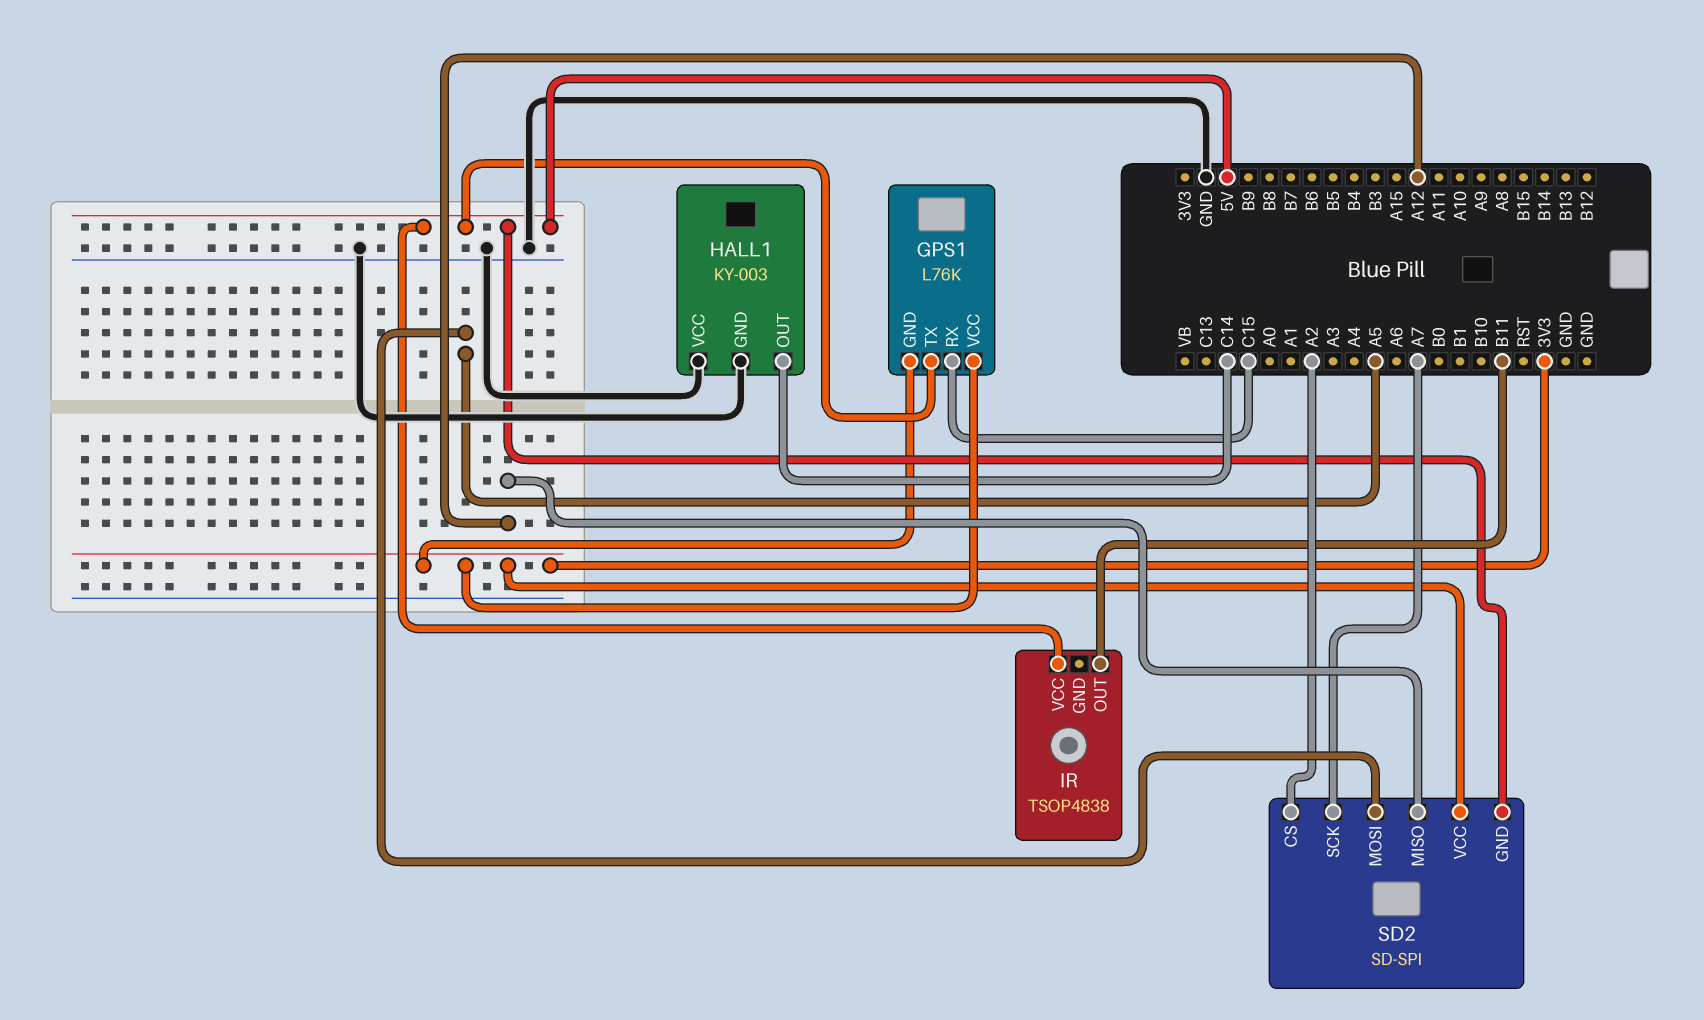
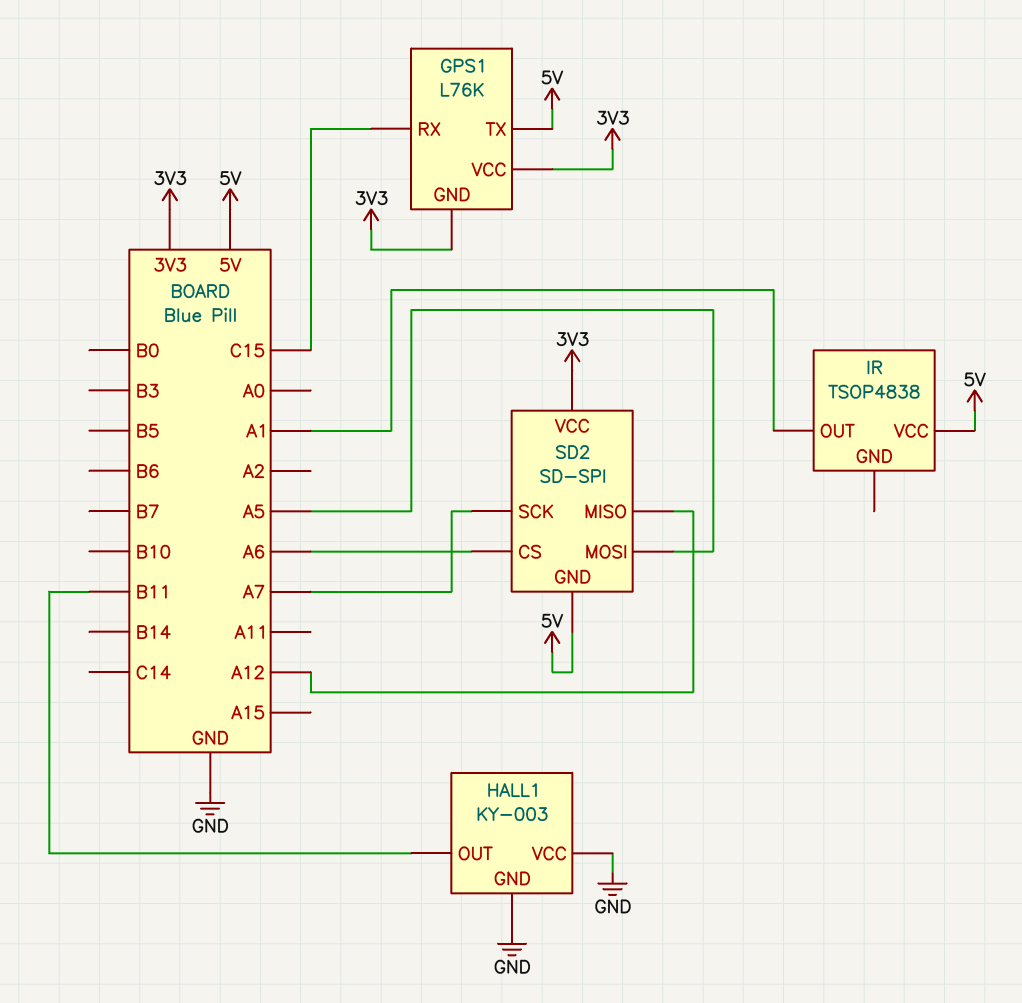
HALL1 pin OUT: C14 -> B11
IR pin OUT: B11 -> A1
SD2 pin CS: A2 -> A6

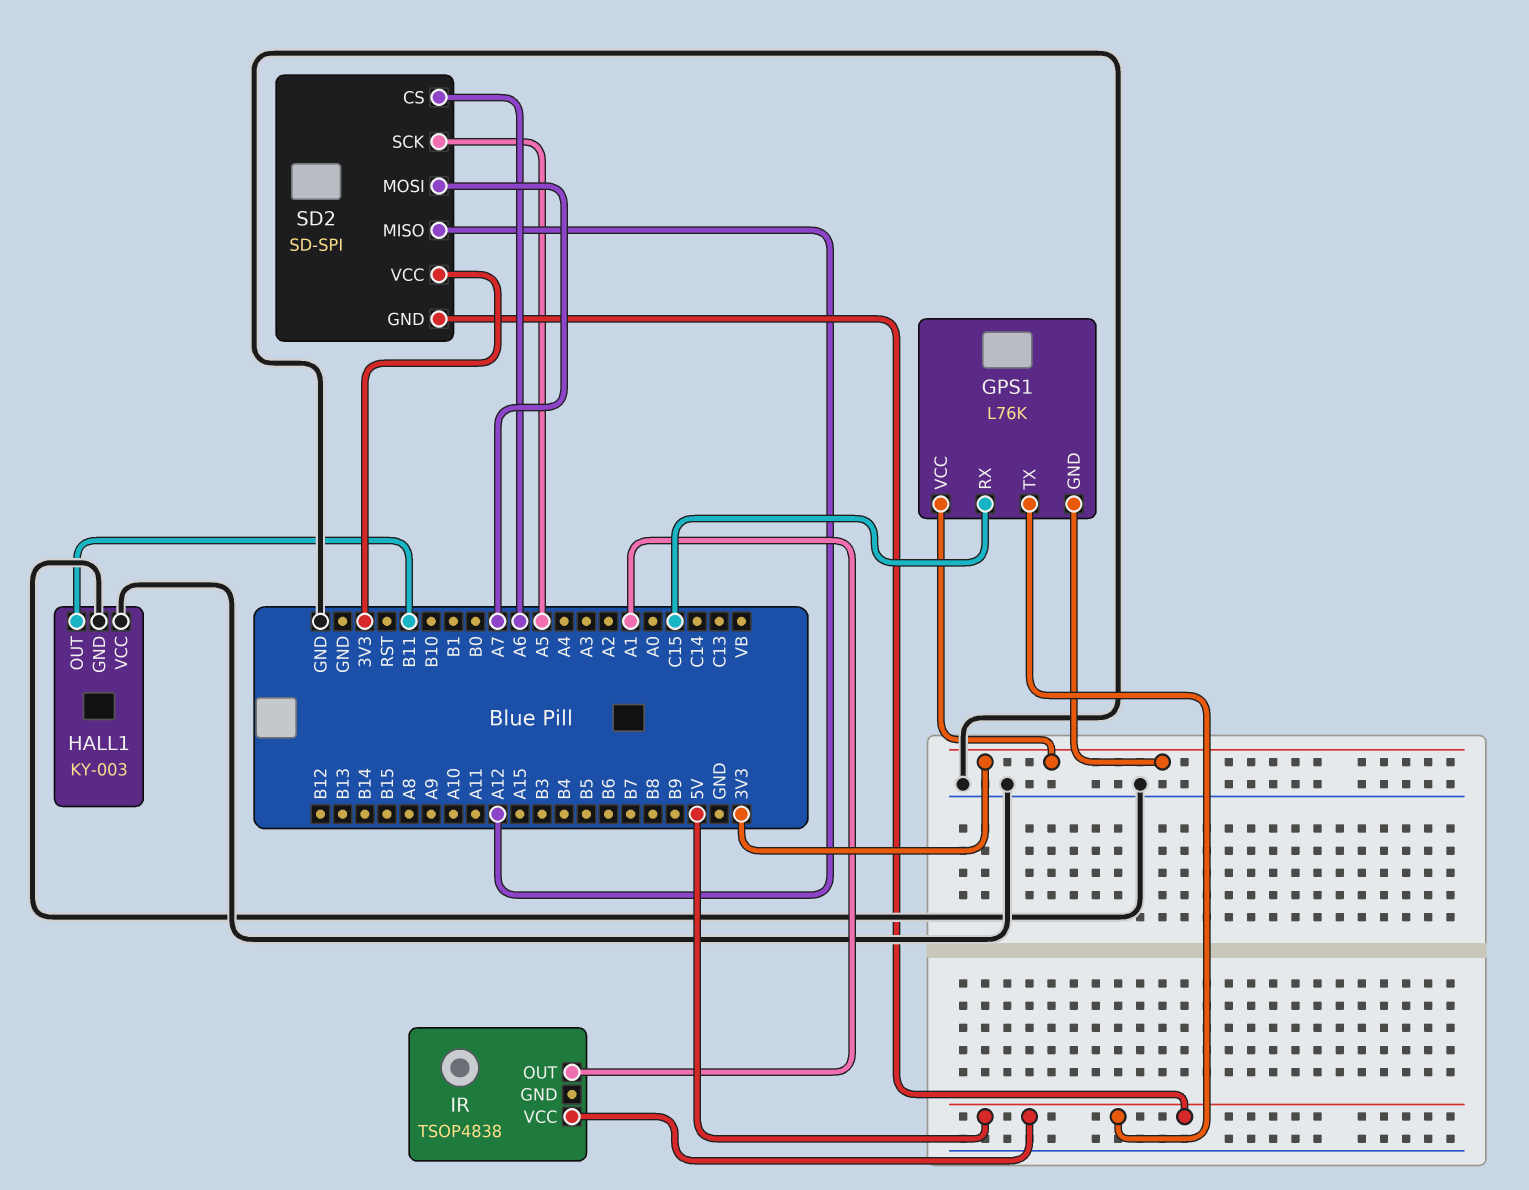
SD2 pin MOSI: A5 -> A7
SD2 pin SCK: A7 -> A5

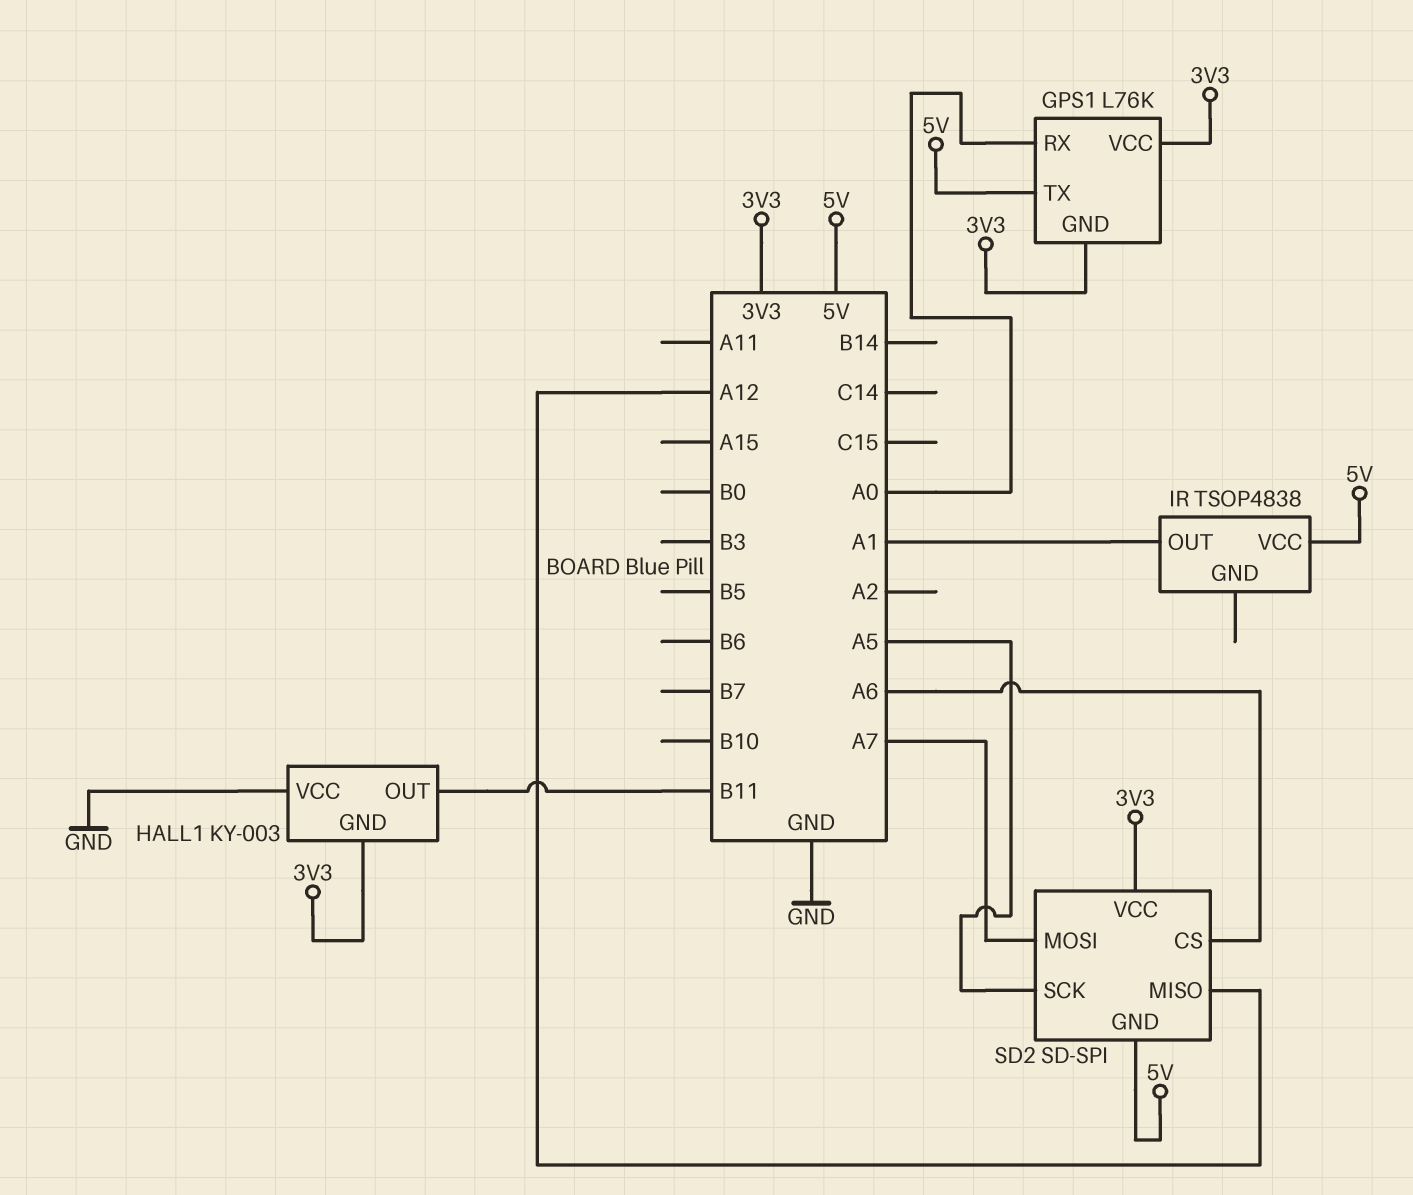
GPS1 pin RX: C15 -> A0
HALL1 pin GND: GND -> 3V3

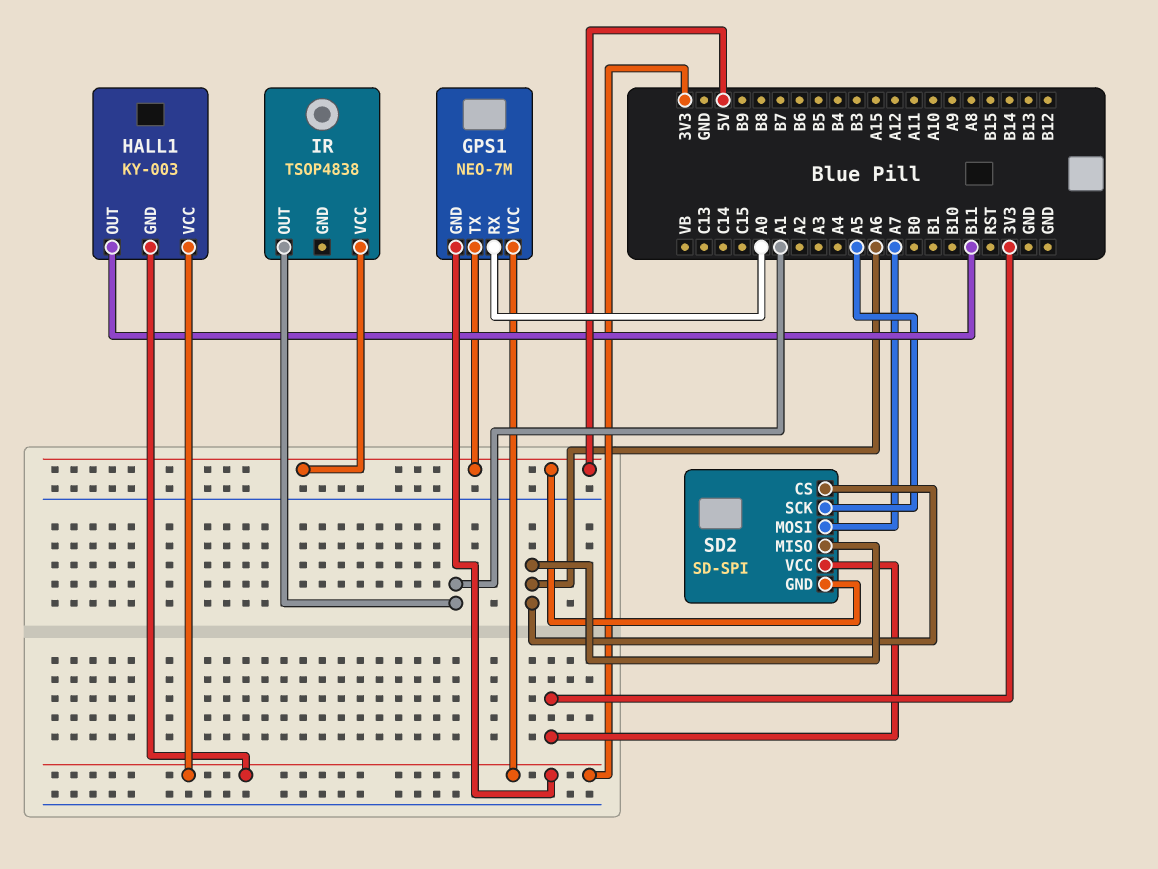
GPS1: L76K -> NEO-7M
HALL1 pin VCC: GND -> 3V3
SD2 pin MISO: A12 -> A6

